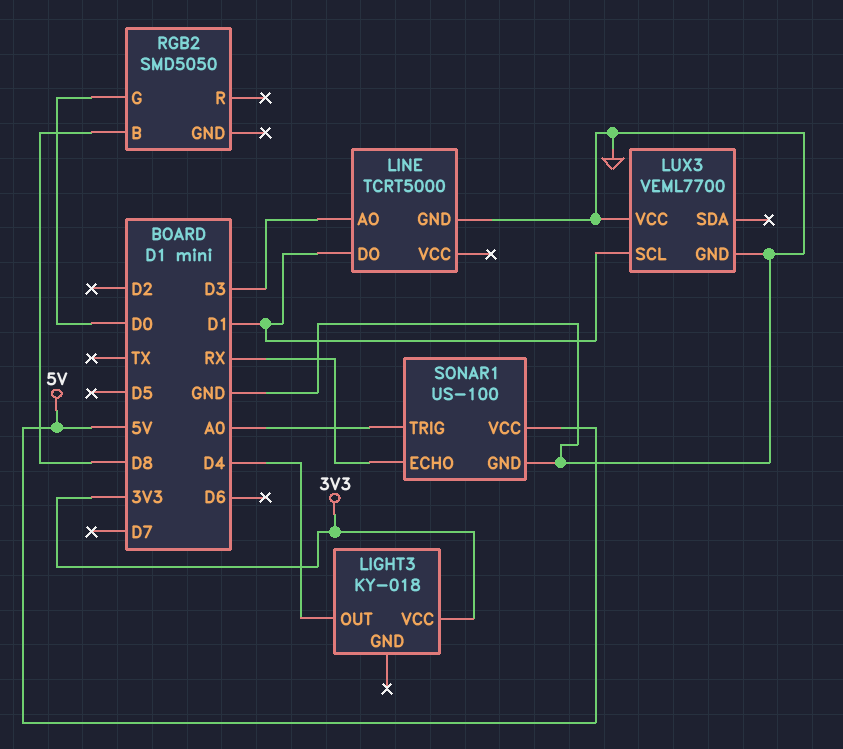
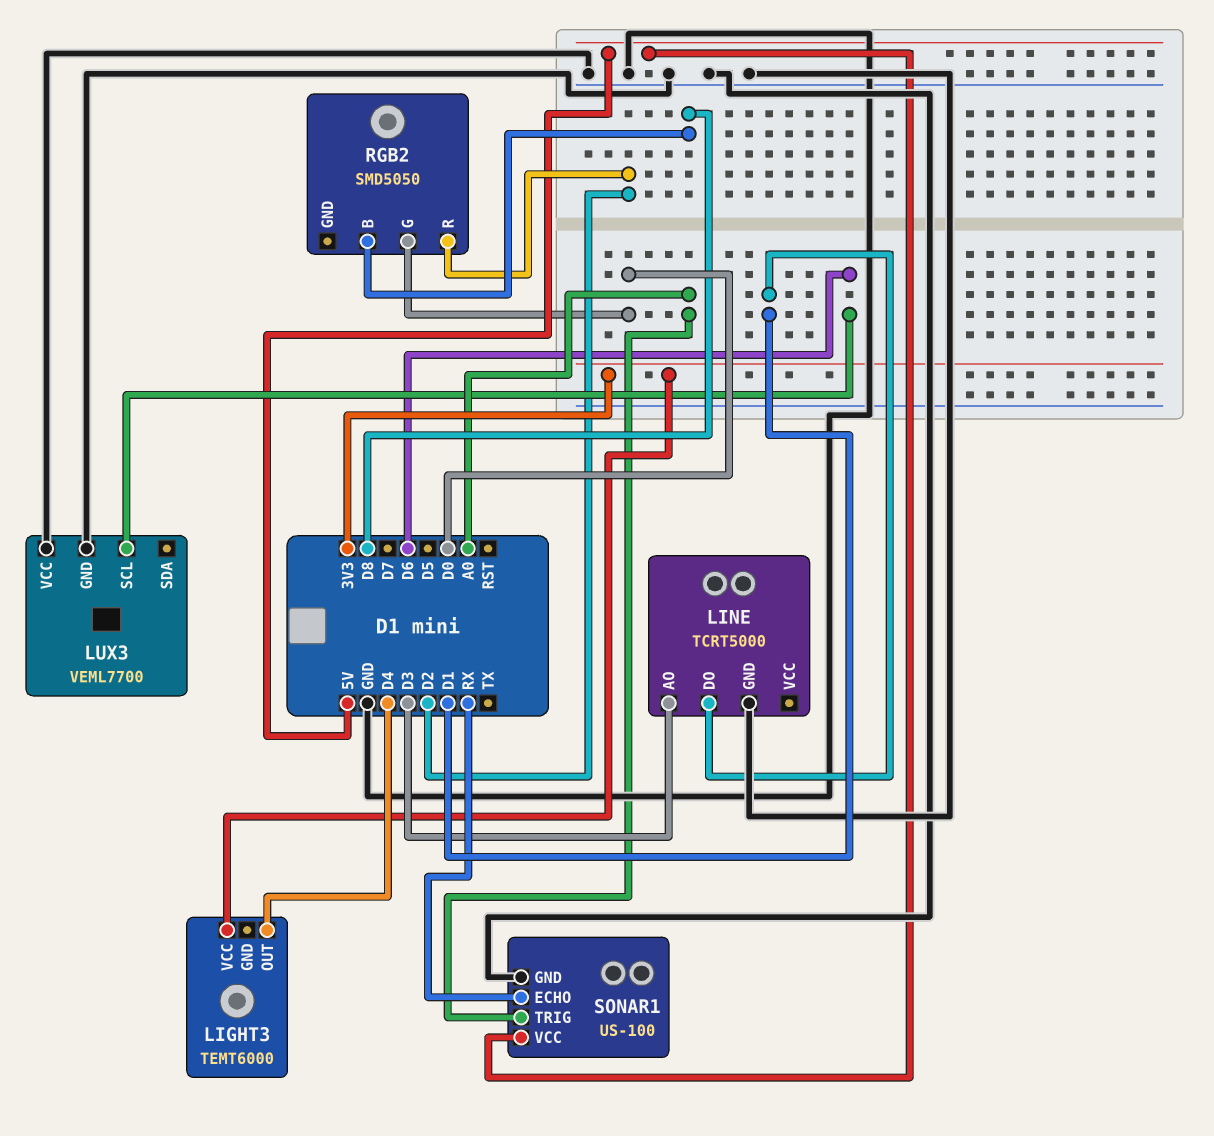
LIGHT3: KY-018 -> TEMT6000
LUX3 pin SCL: D1 -> D6
RGB2 pin R: none -> D2

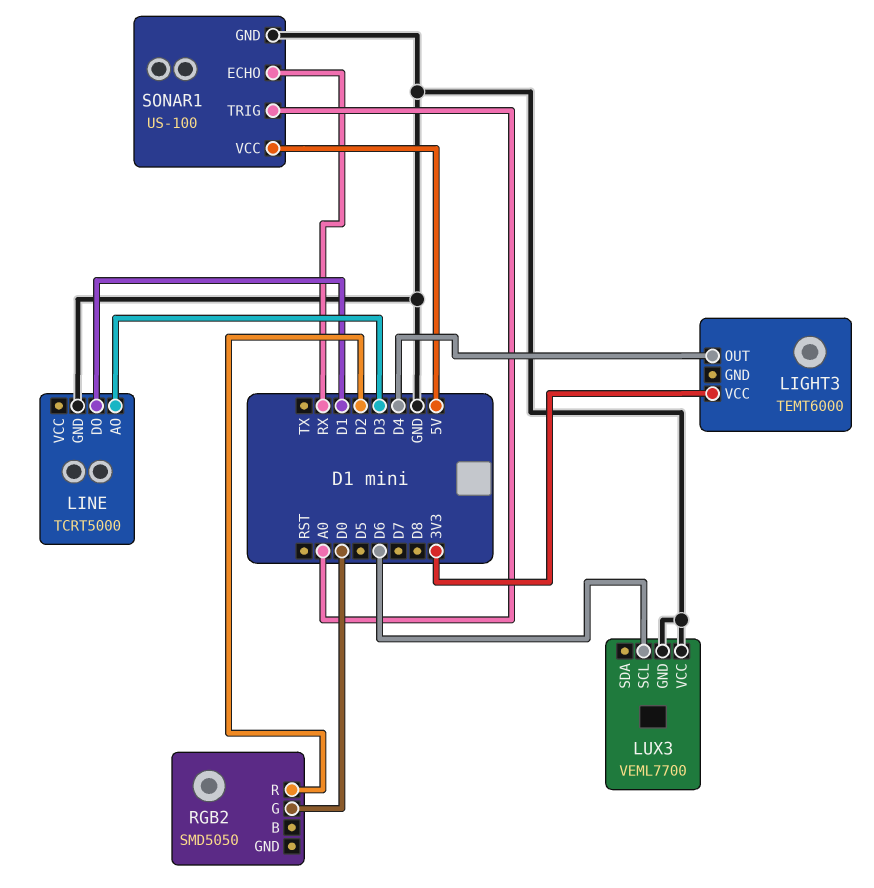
RGB2 pin B: D8 -> none

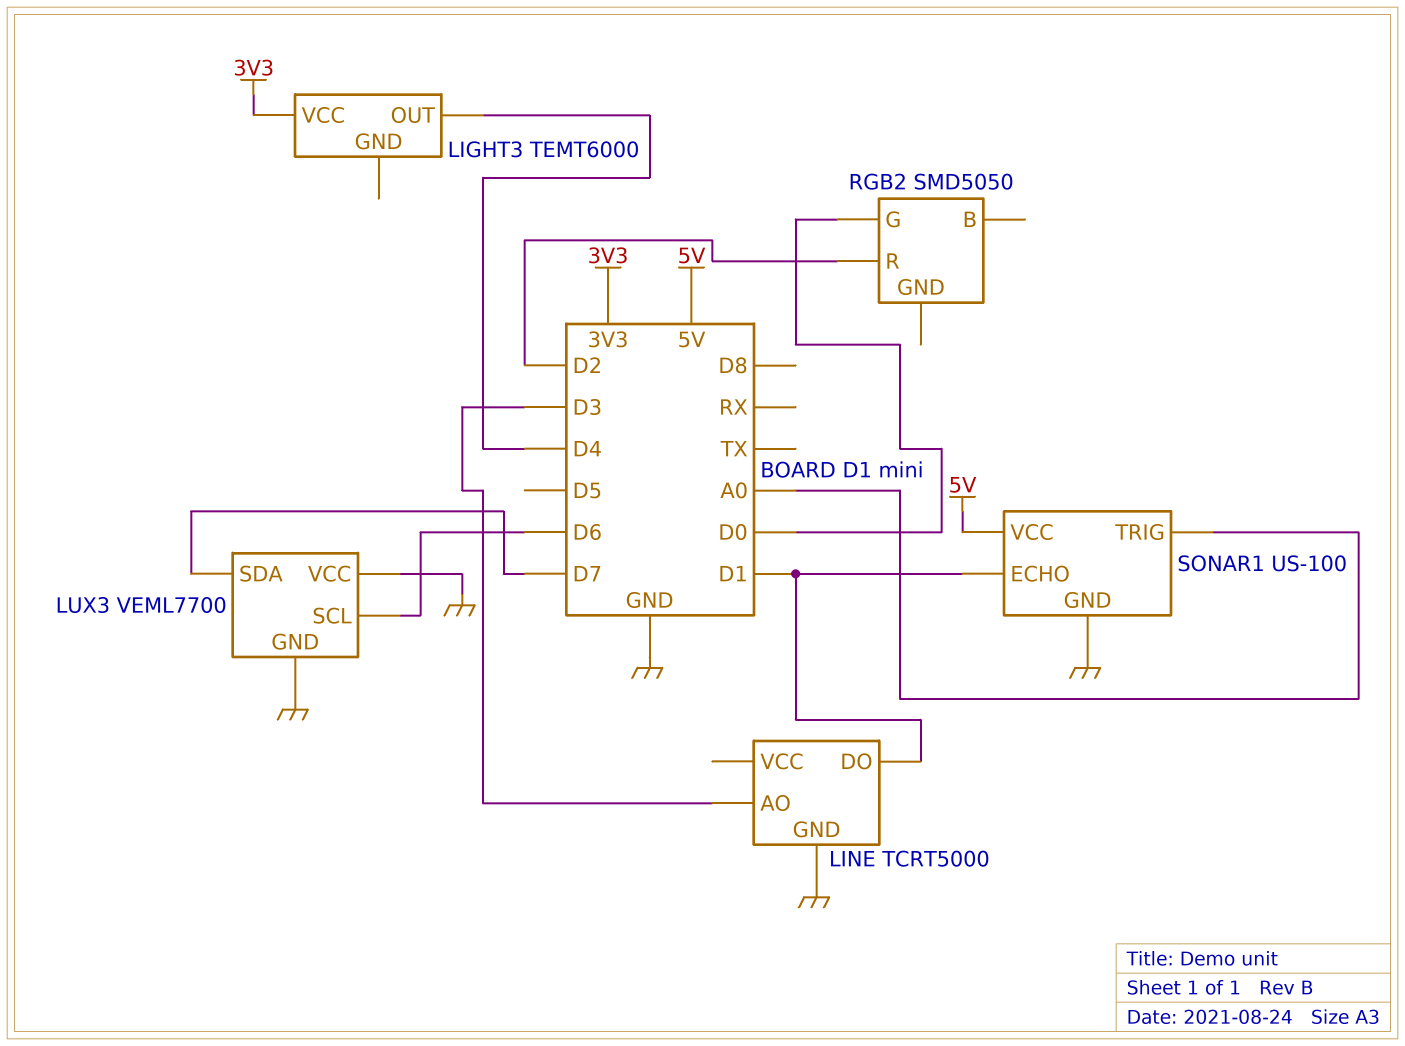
LUX3 pin SDA: none -> D7
SONAR1 pin ECHO: RX -> D1

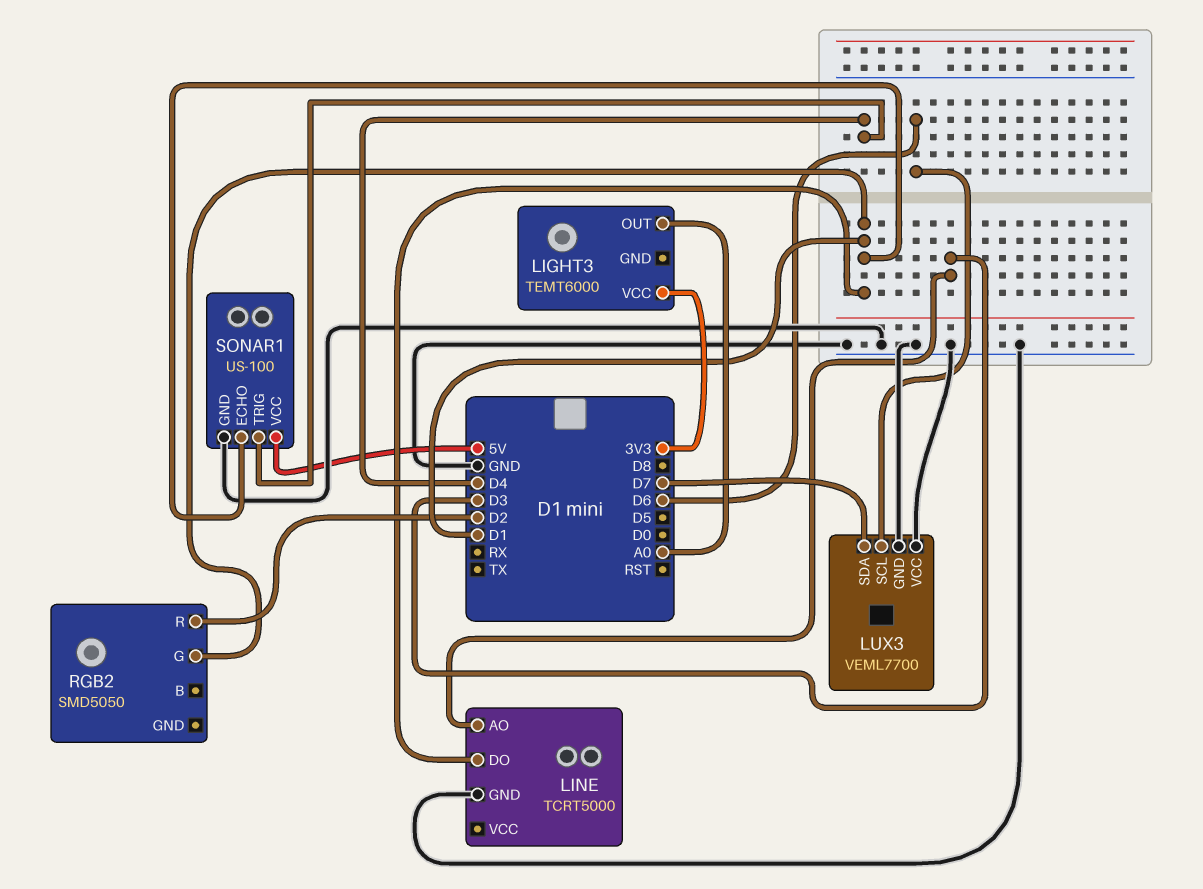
LIGHT3 pin OUT: D4 -> A0
RGB2 pin G: D0 -> D1
SONAR1 pin TRIG: A0 -> D4

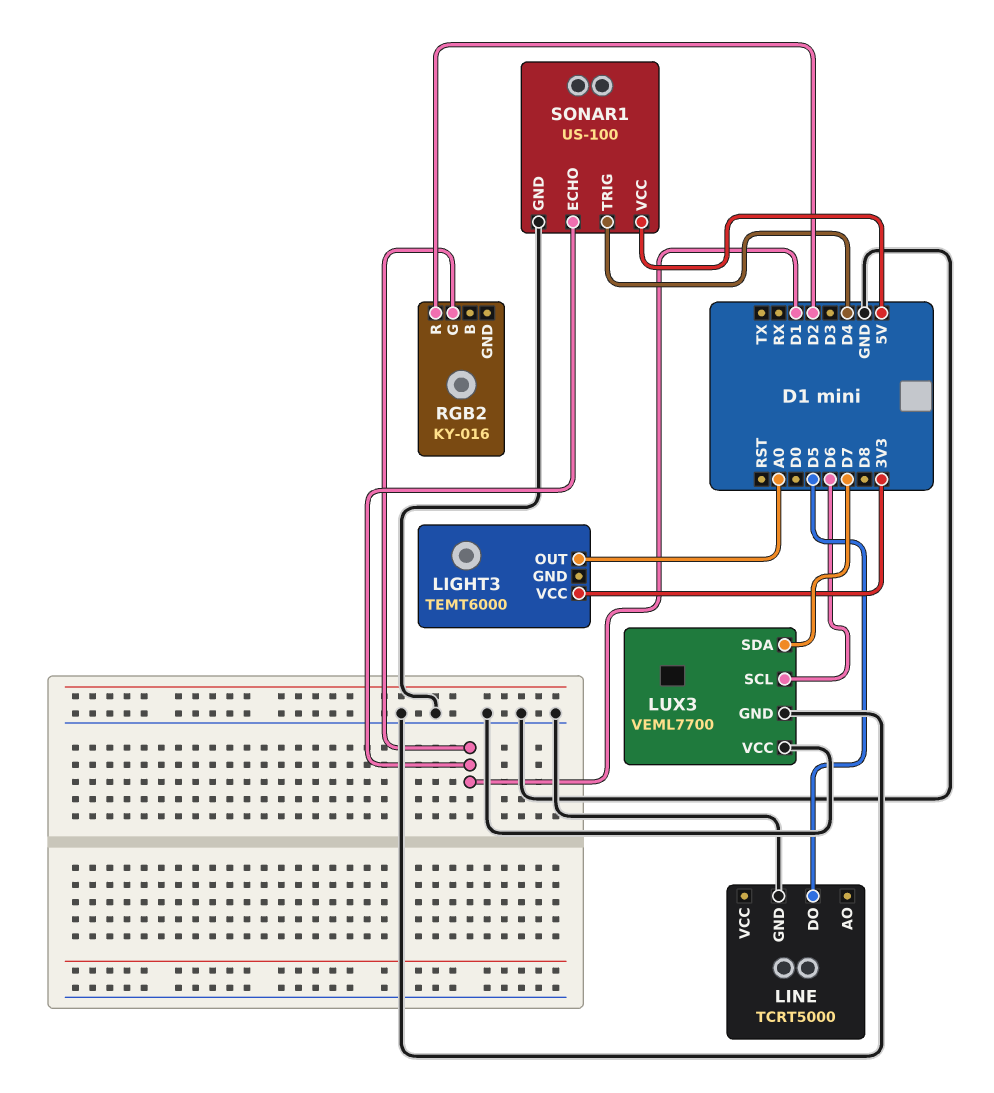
LINE pin AO: D3 -> none
LINE pin DO: D1 -> D5
RGB2: SMD5050 -> KY-016

